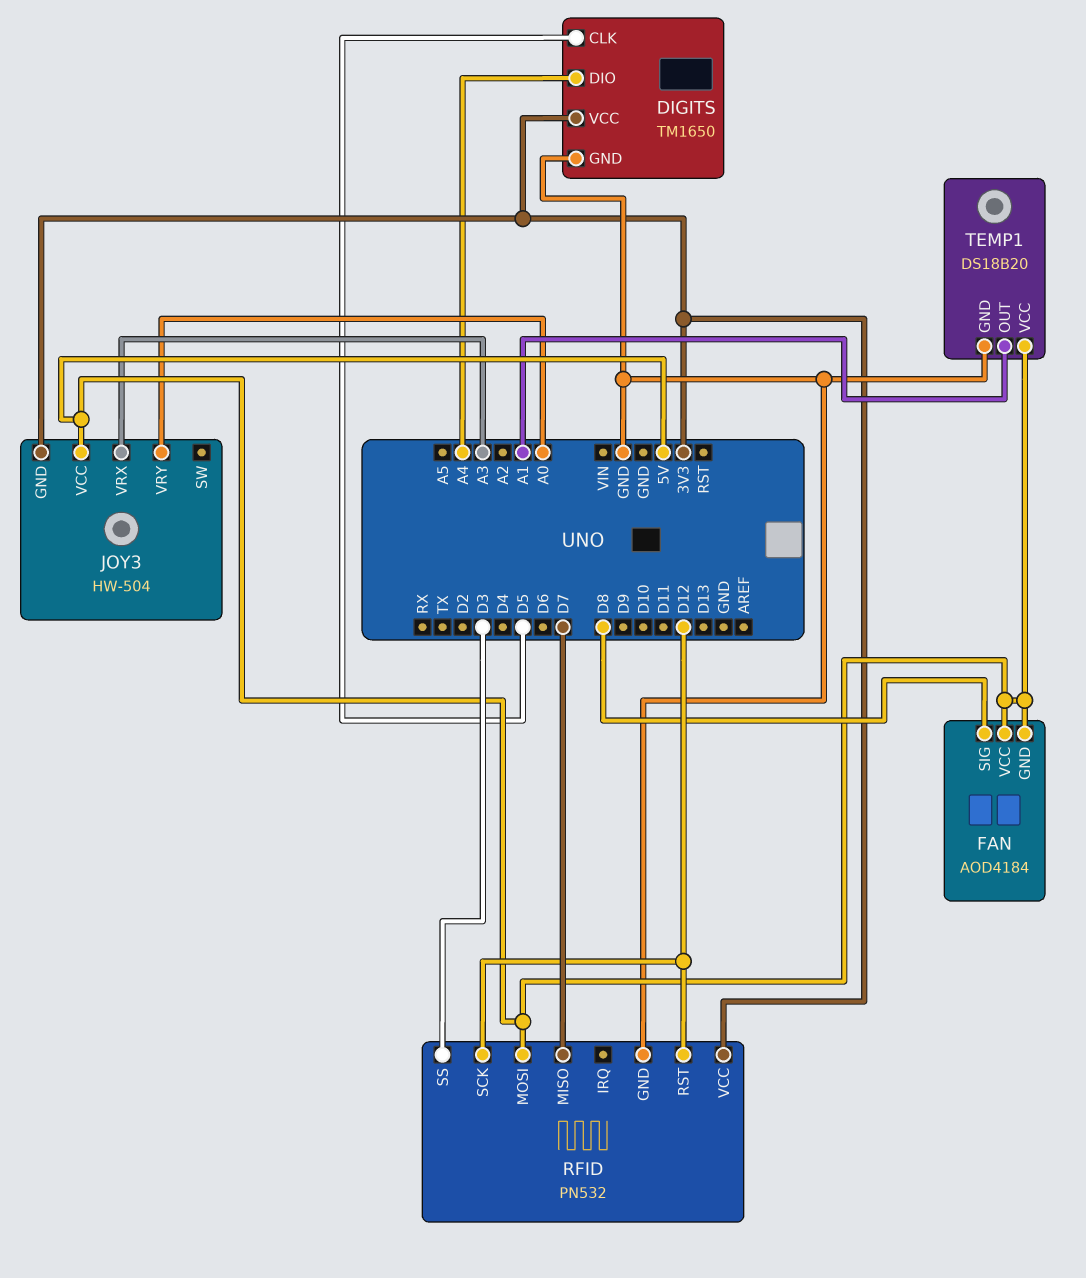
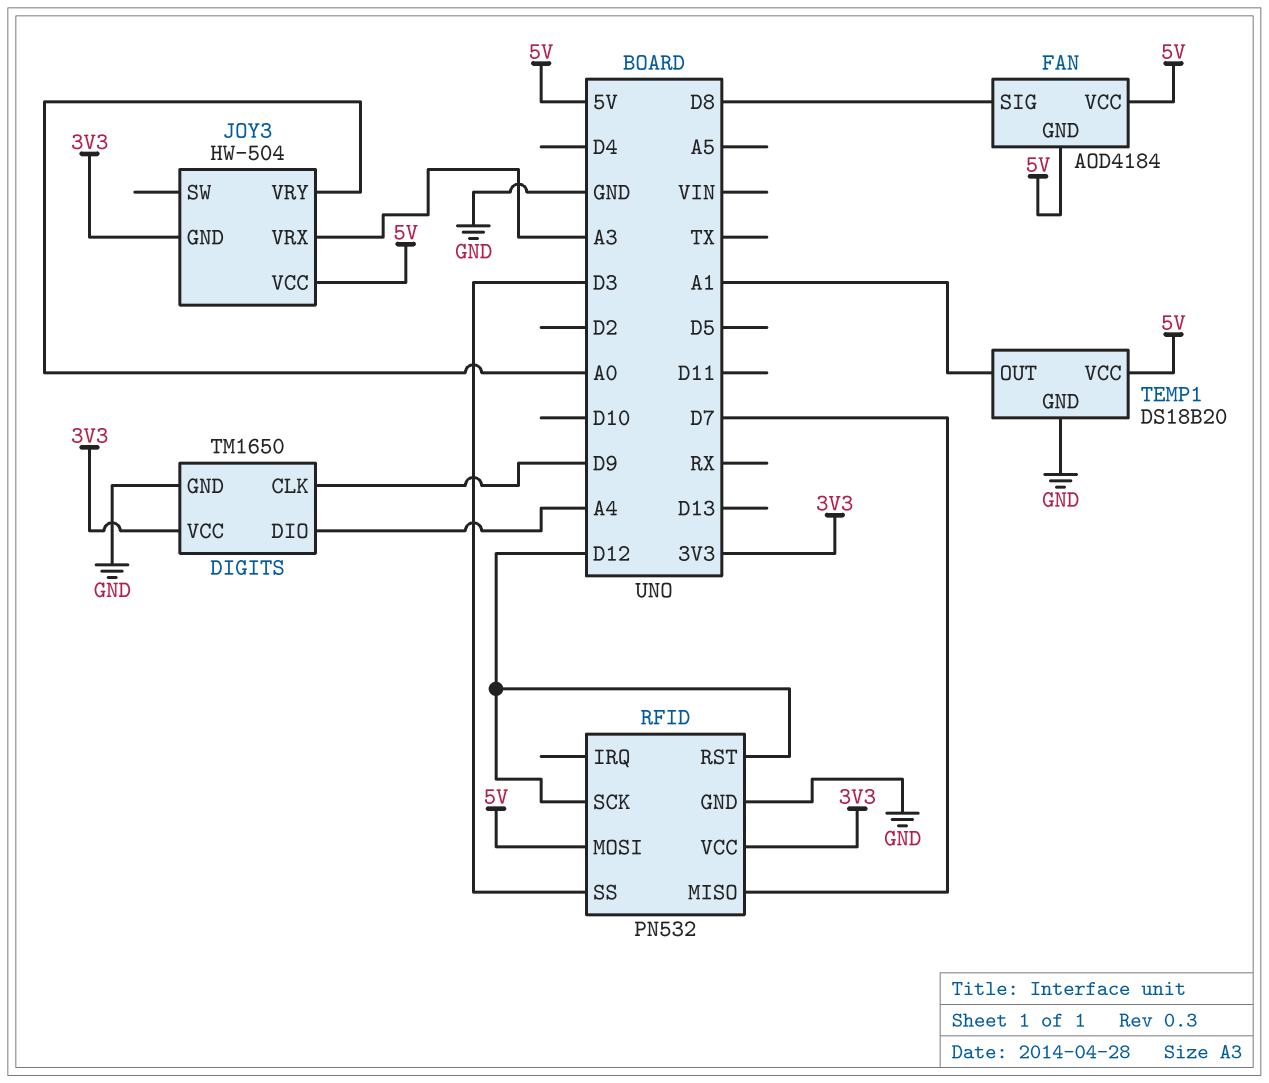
DIGITS pin CLK: D5 -> D9

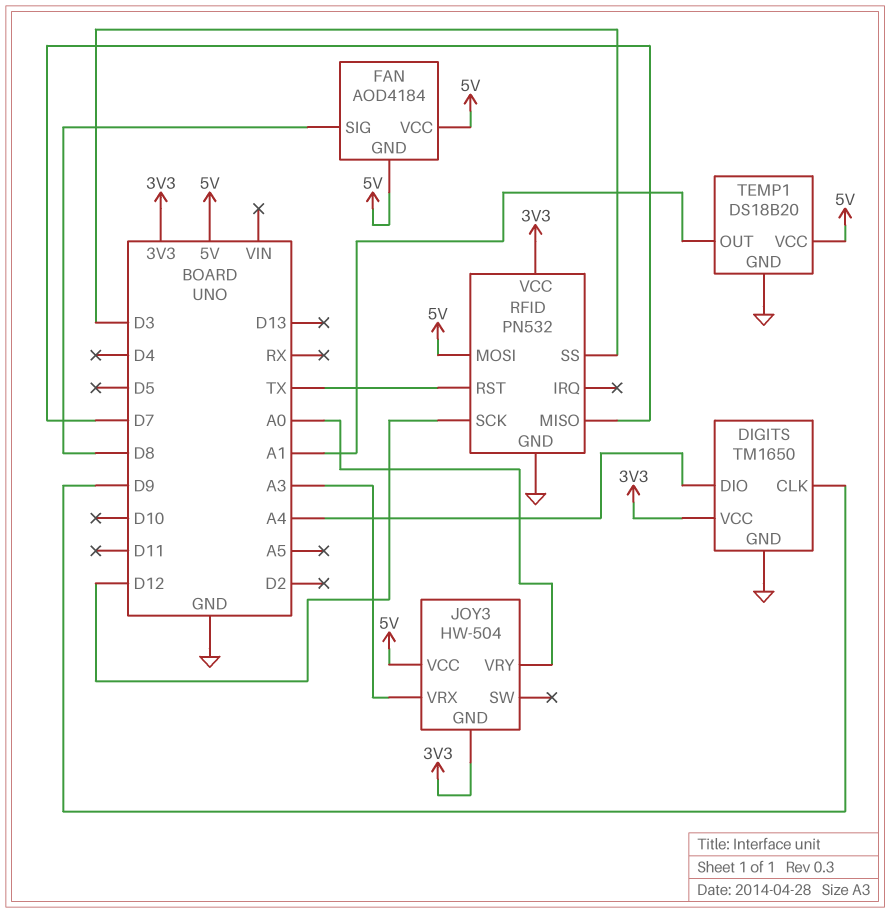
RFID pin RST: D12 -> TX

